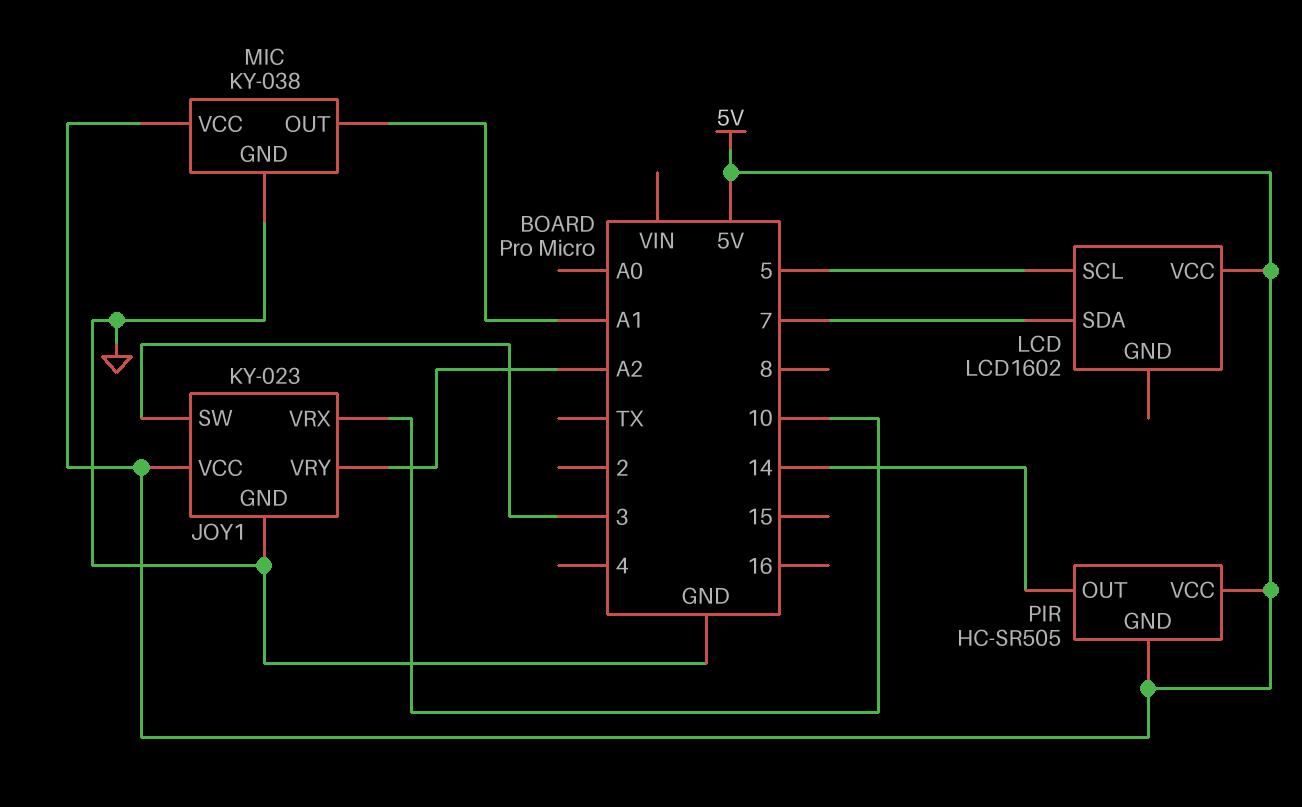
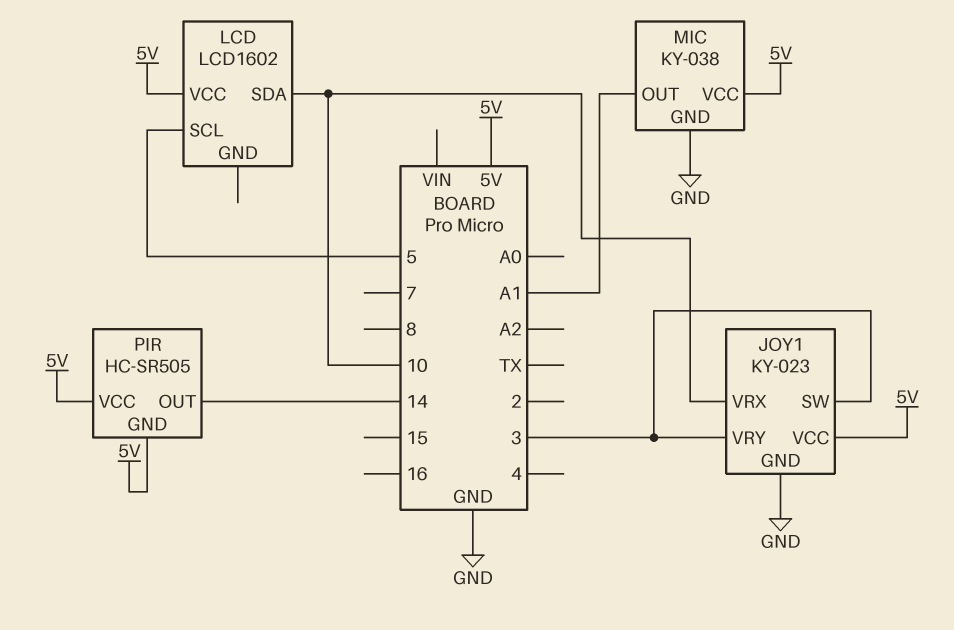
JOY1 pin VRY: A2 -> 3
LCD pin SDA: 7 -> 10

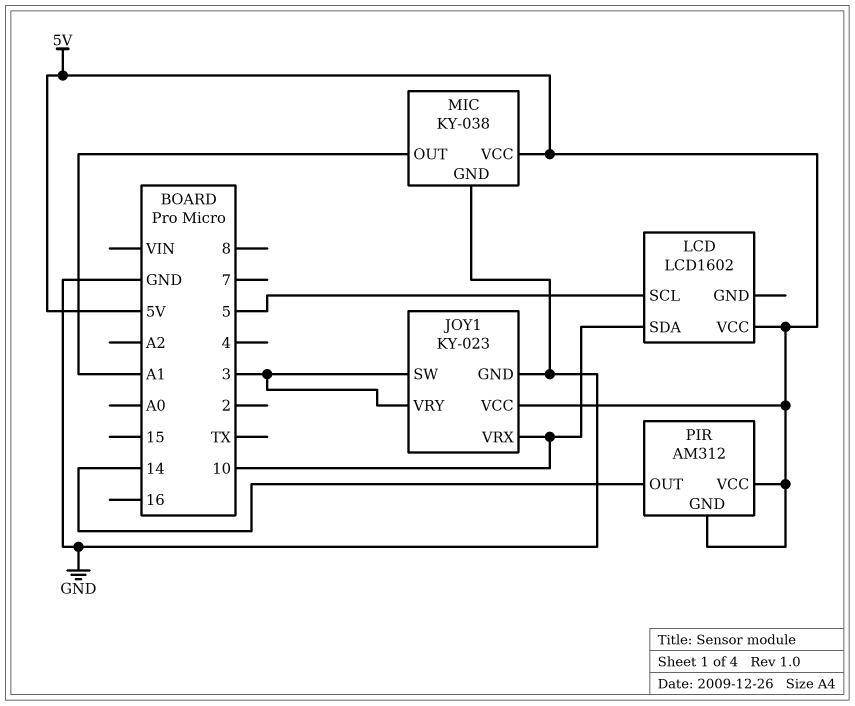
PIR: HC-SR505 -> AM312

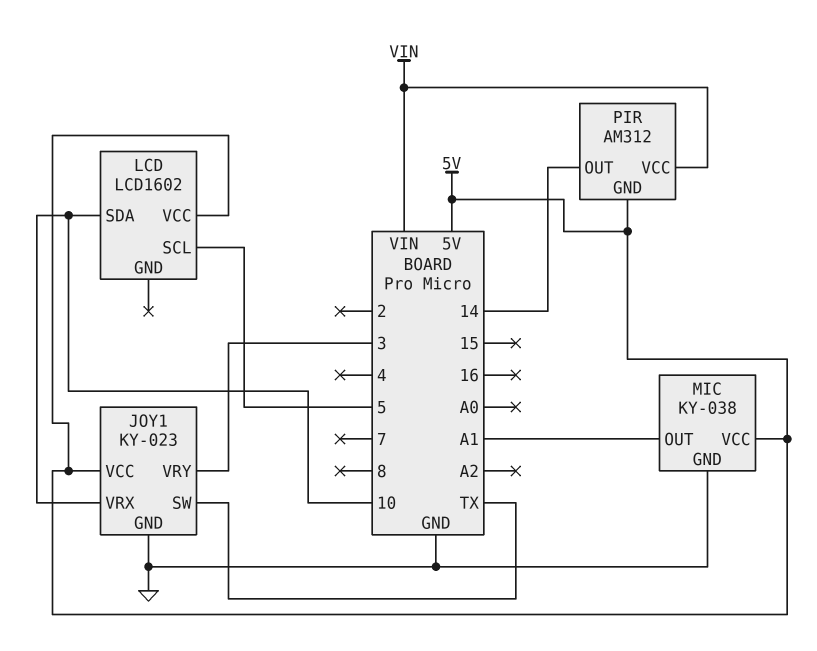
JOY1 pin SW: 3 -> TX
PIR pin VCC: 5V -> VIN

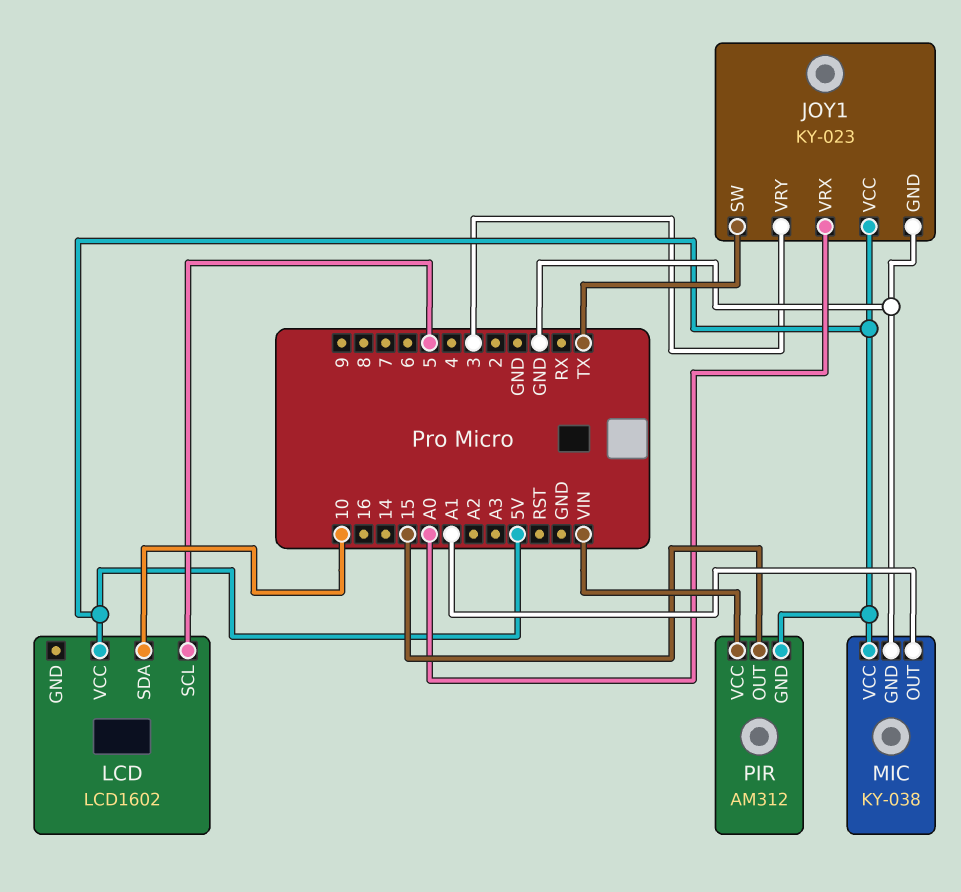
JOY1 pin VRX: 10 -> A0
PIR pin OUT: 14 -> 15

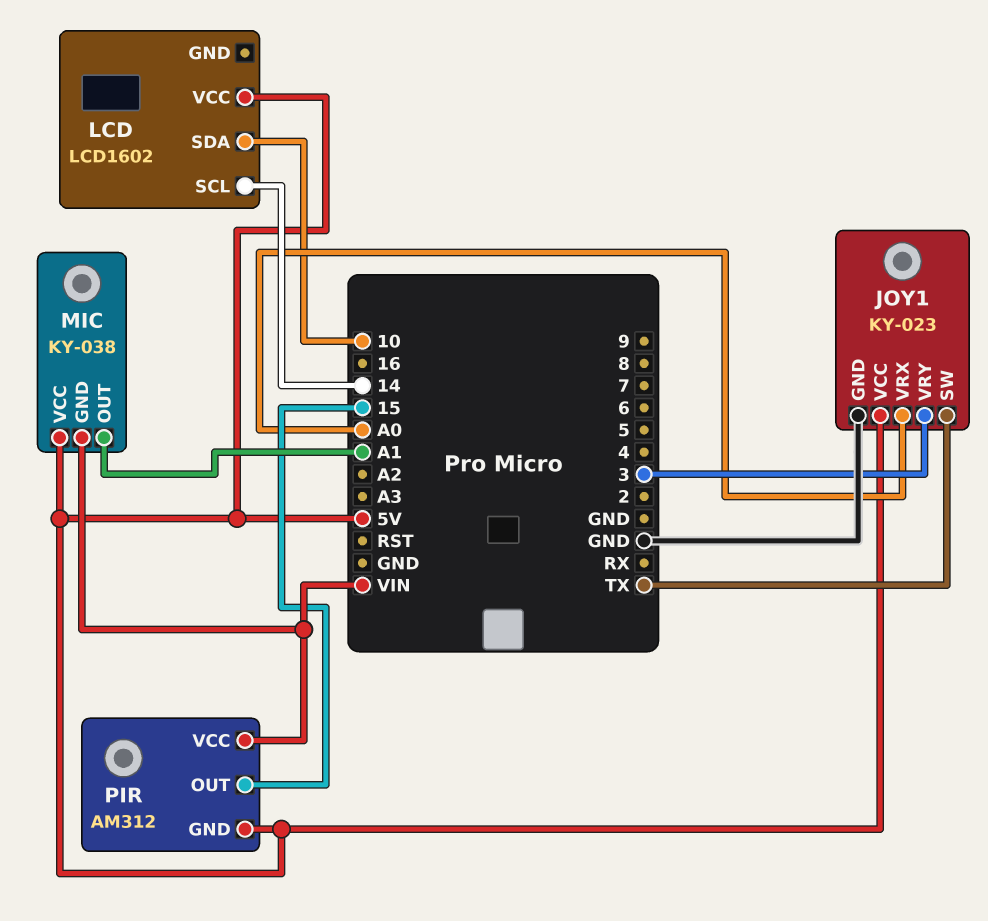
LCD pin SCL: 5 -> 14
MIC pin GND: GND -> VIN

